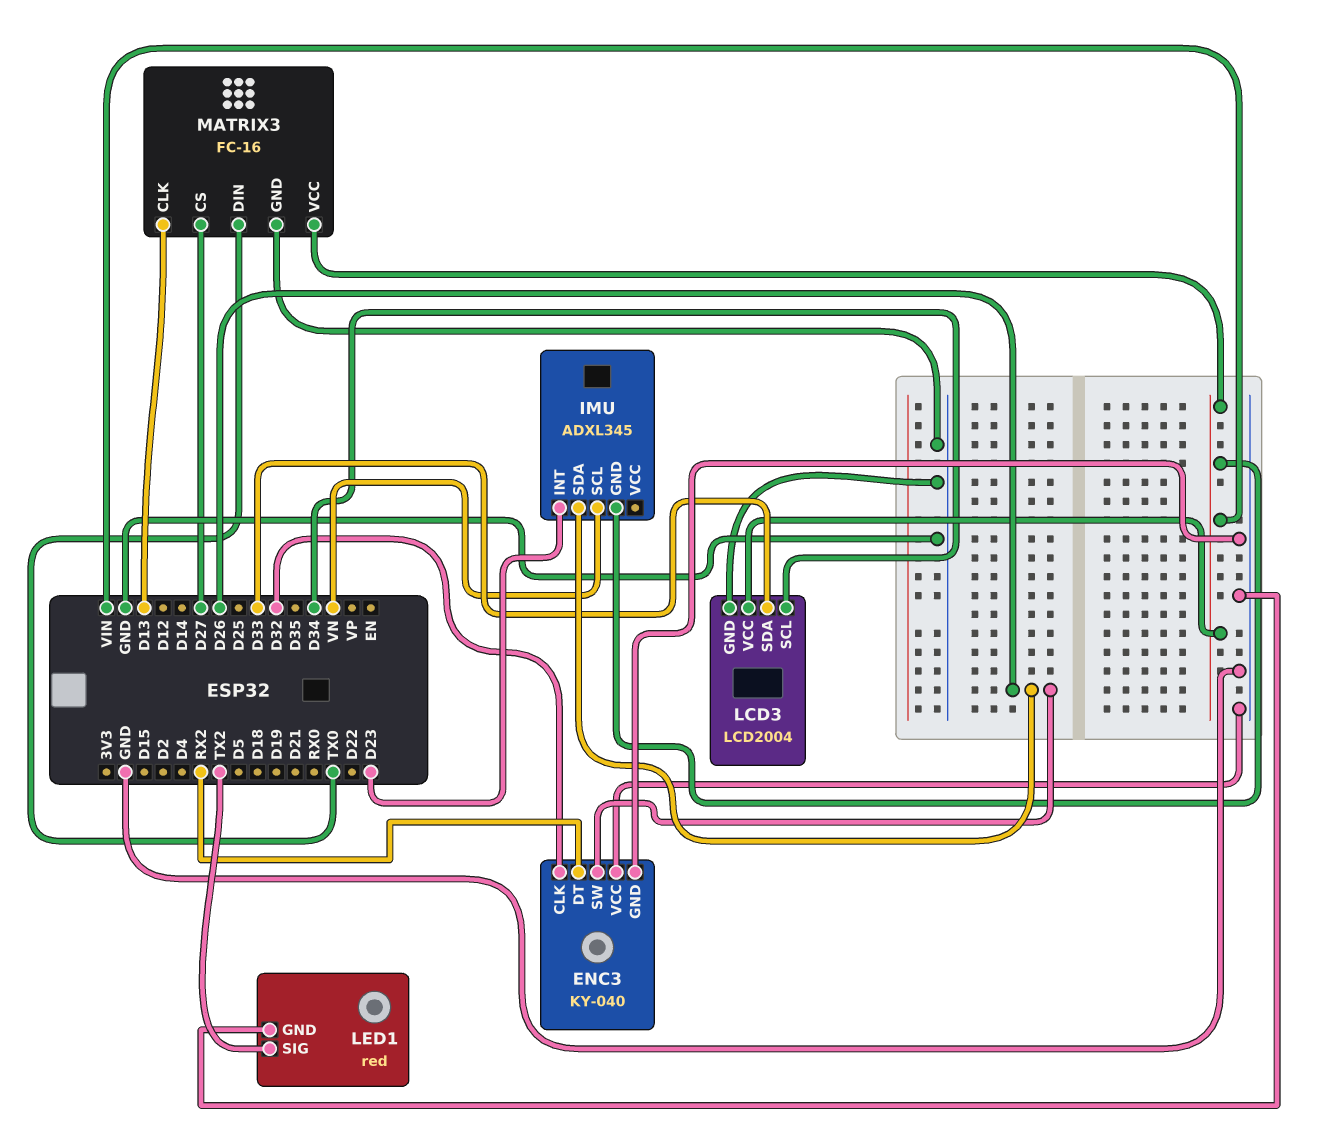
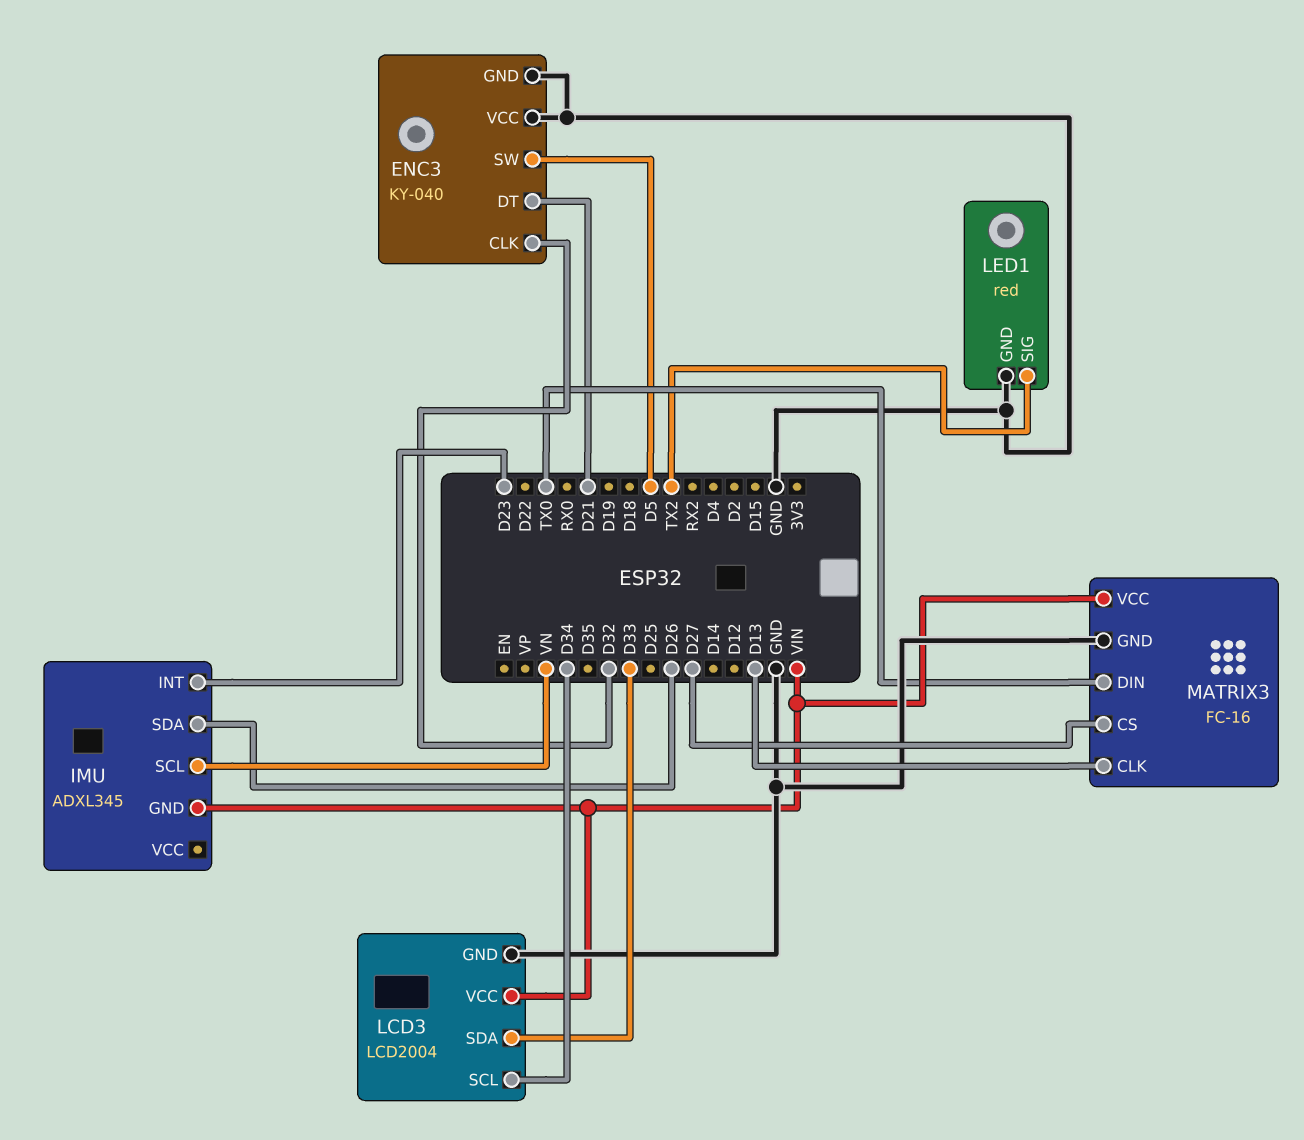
ENC3 pin DT: RX2 -> D21
ENC3 pin SW: D26 -> D5

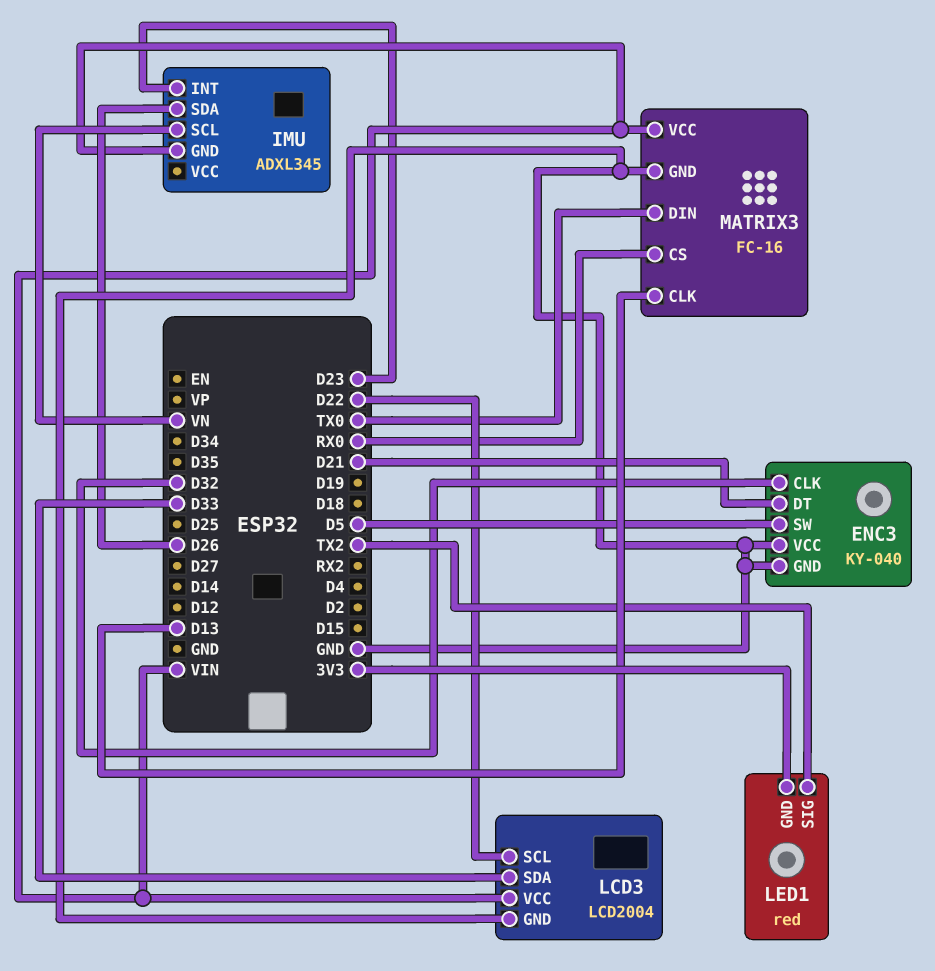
LCD3 pin SCL: D34 -> D22
LED1 pin GND: GND -> 3V3
MATRIX3 pin CS: D27 -> RX0

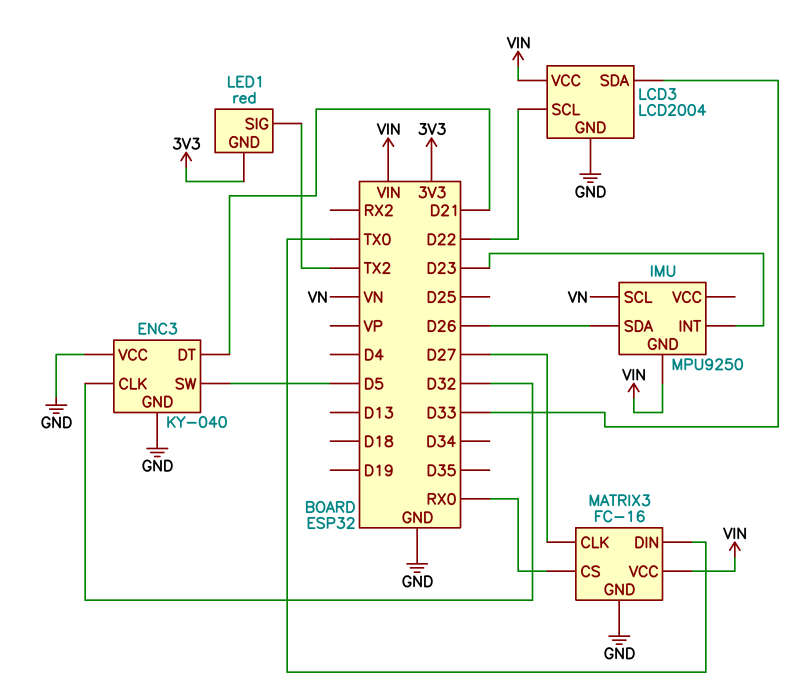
IMU: ADXL345 -> MPU9250
MATRIX3 pin CLK: D13 -> D27

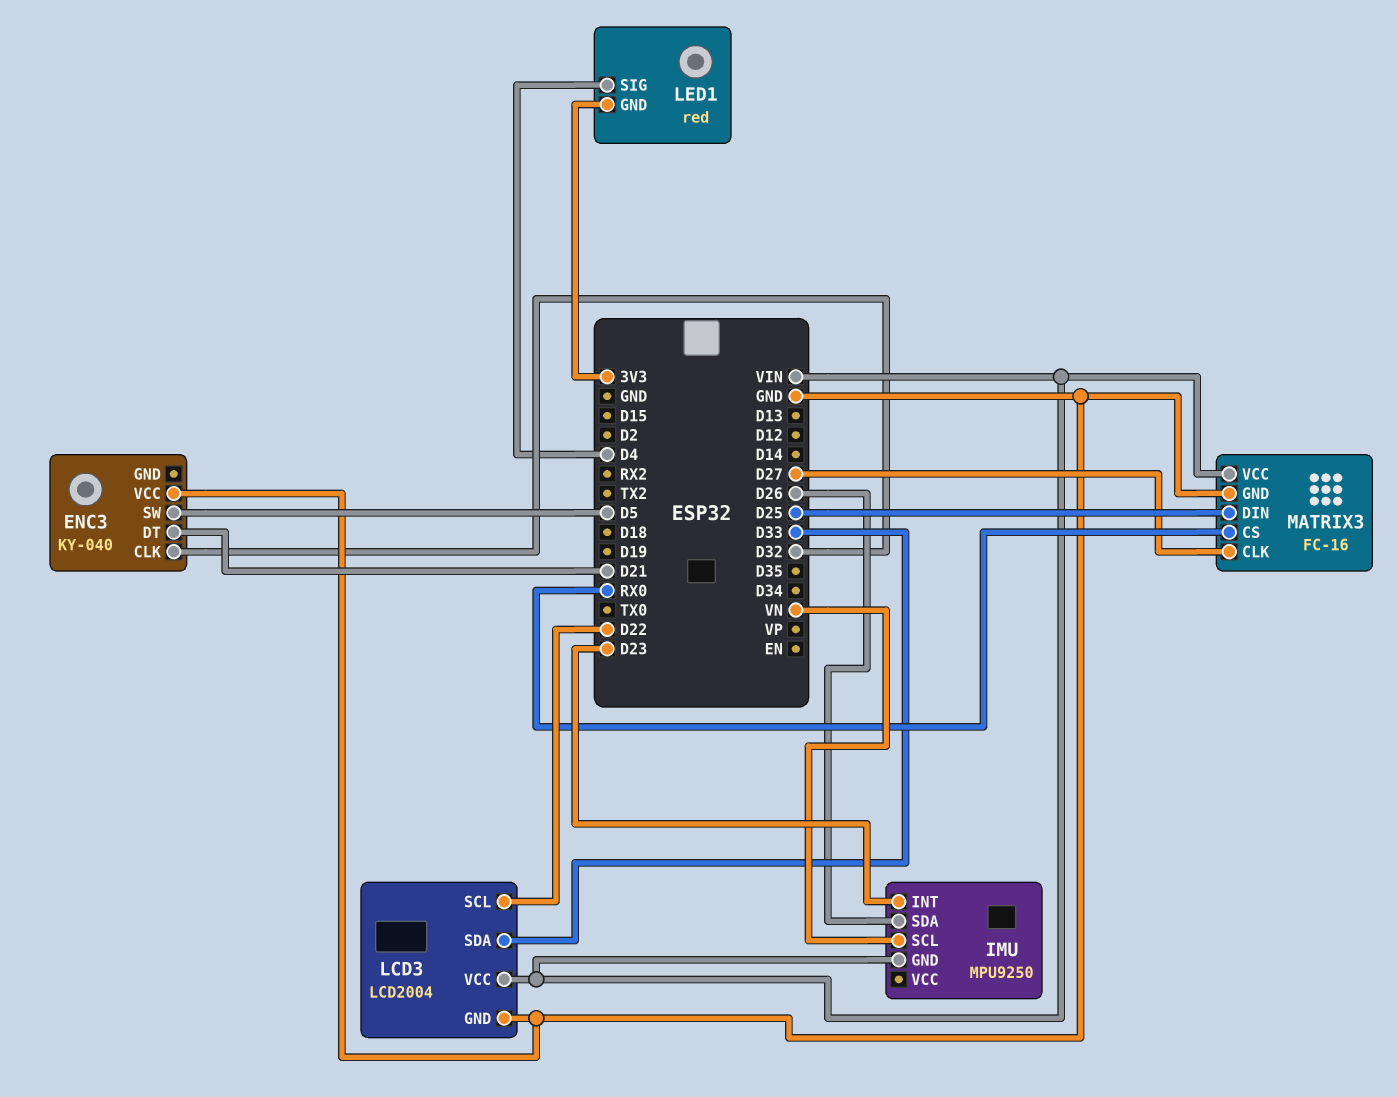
ENC3 pin GND: GND -> none
LED1 pin SIG: TX2 -> D4
MATRIX3 pin DIN: TX0 -> D25

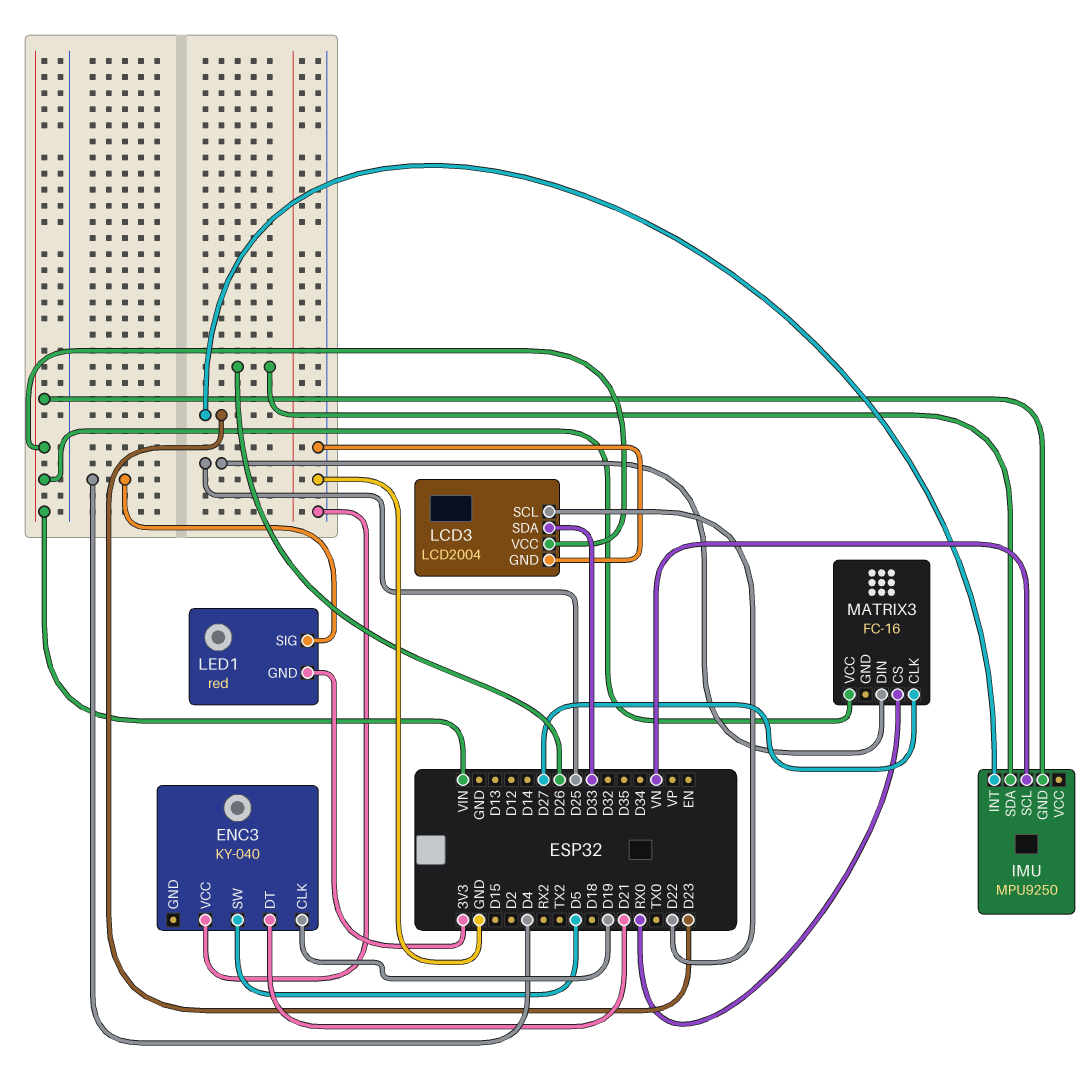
ENC3 pin CLK: D32 -> D19
MATRIX3 pin GND: GND -> none

